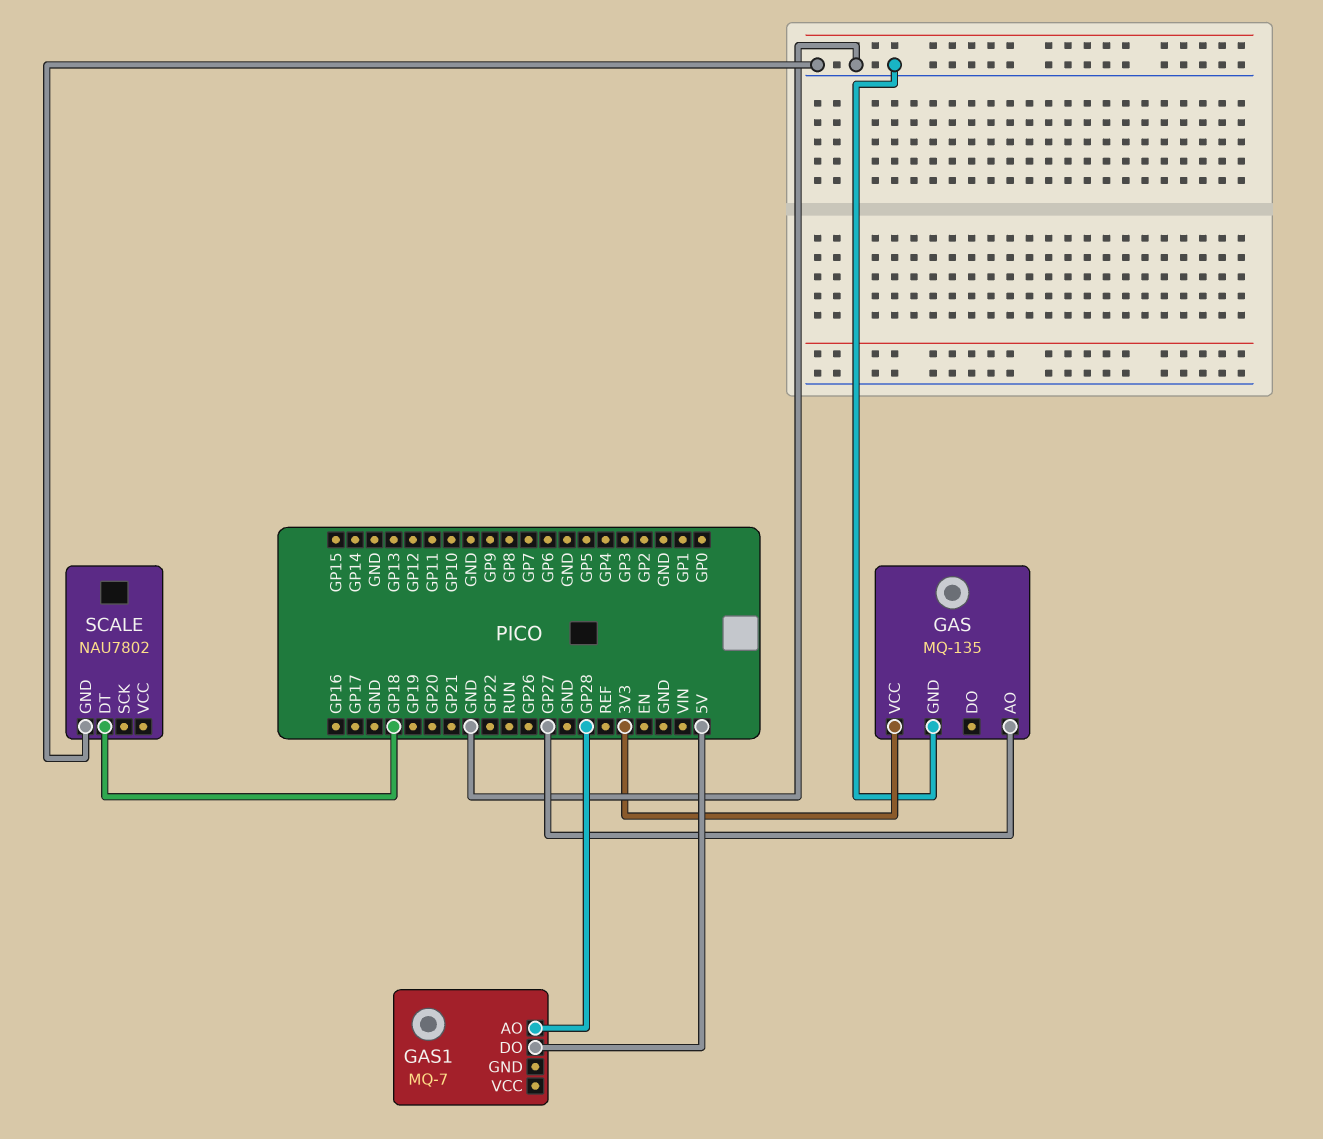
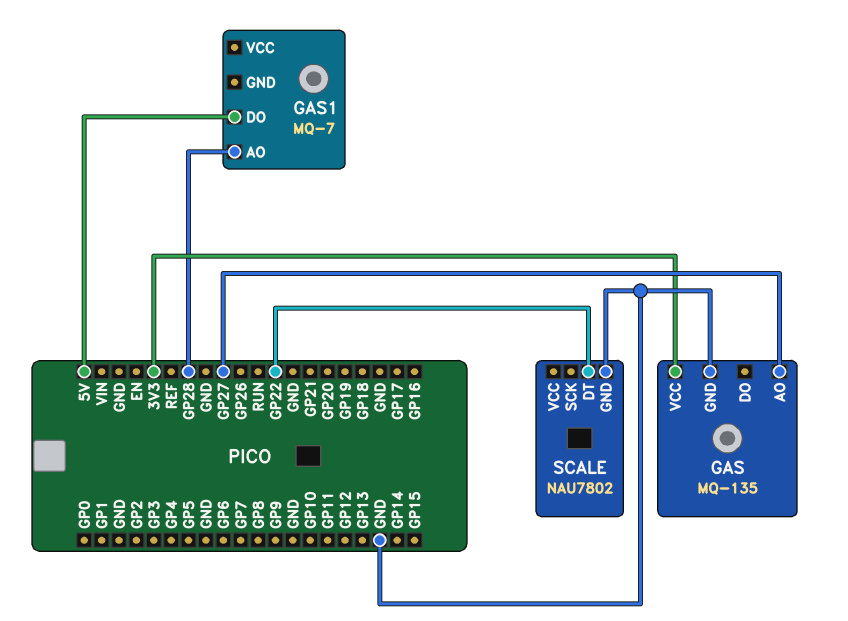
SCALE pin DT: GP18 -> GP22

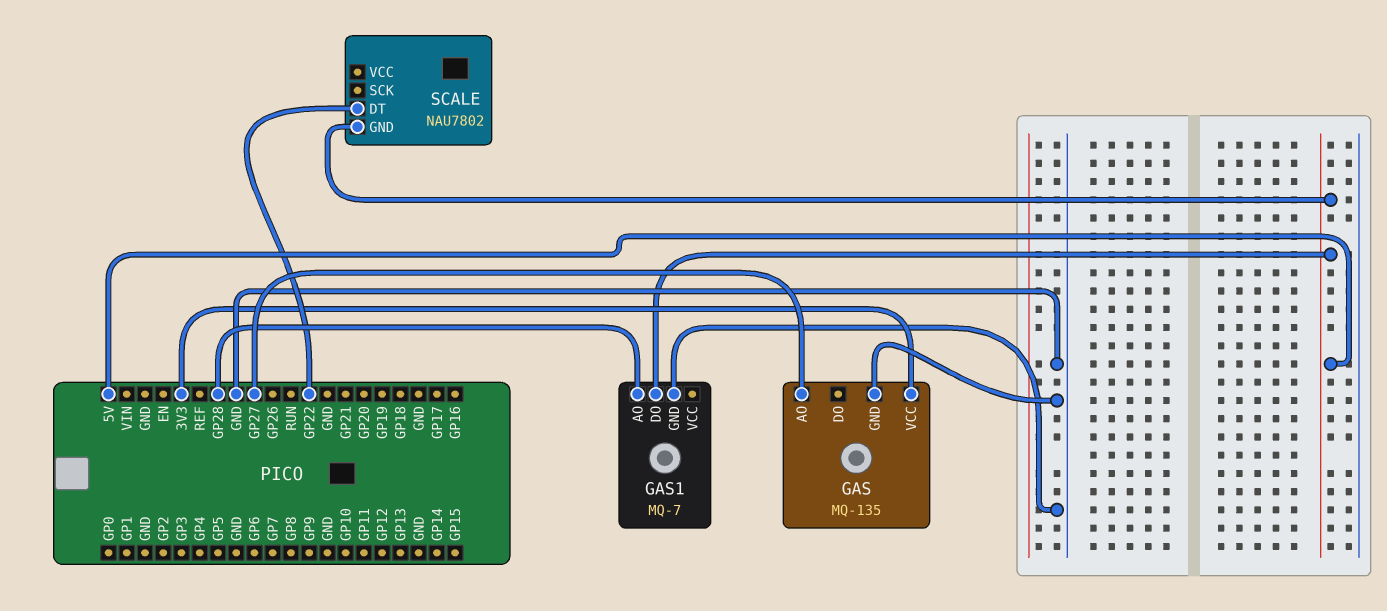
GAS1 pin GND: none -> GND
SCALE pin GND: GND -> 5V

